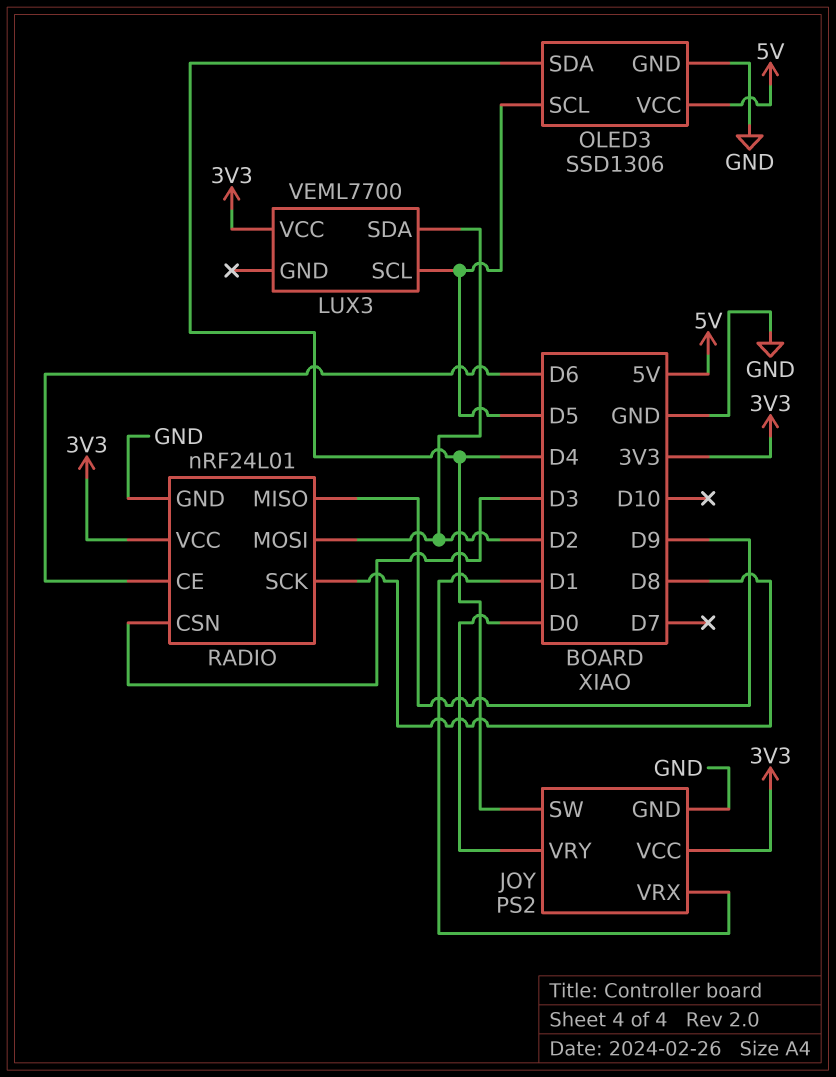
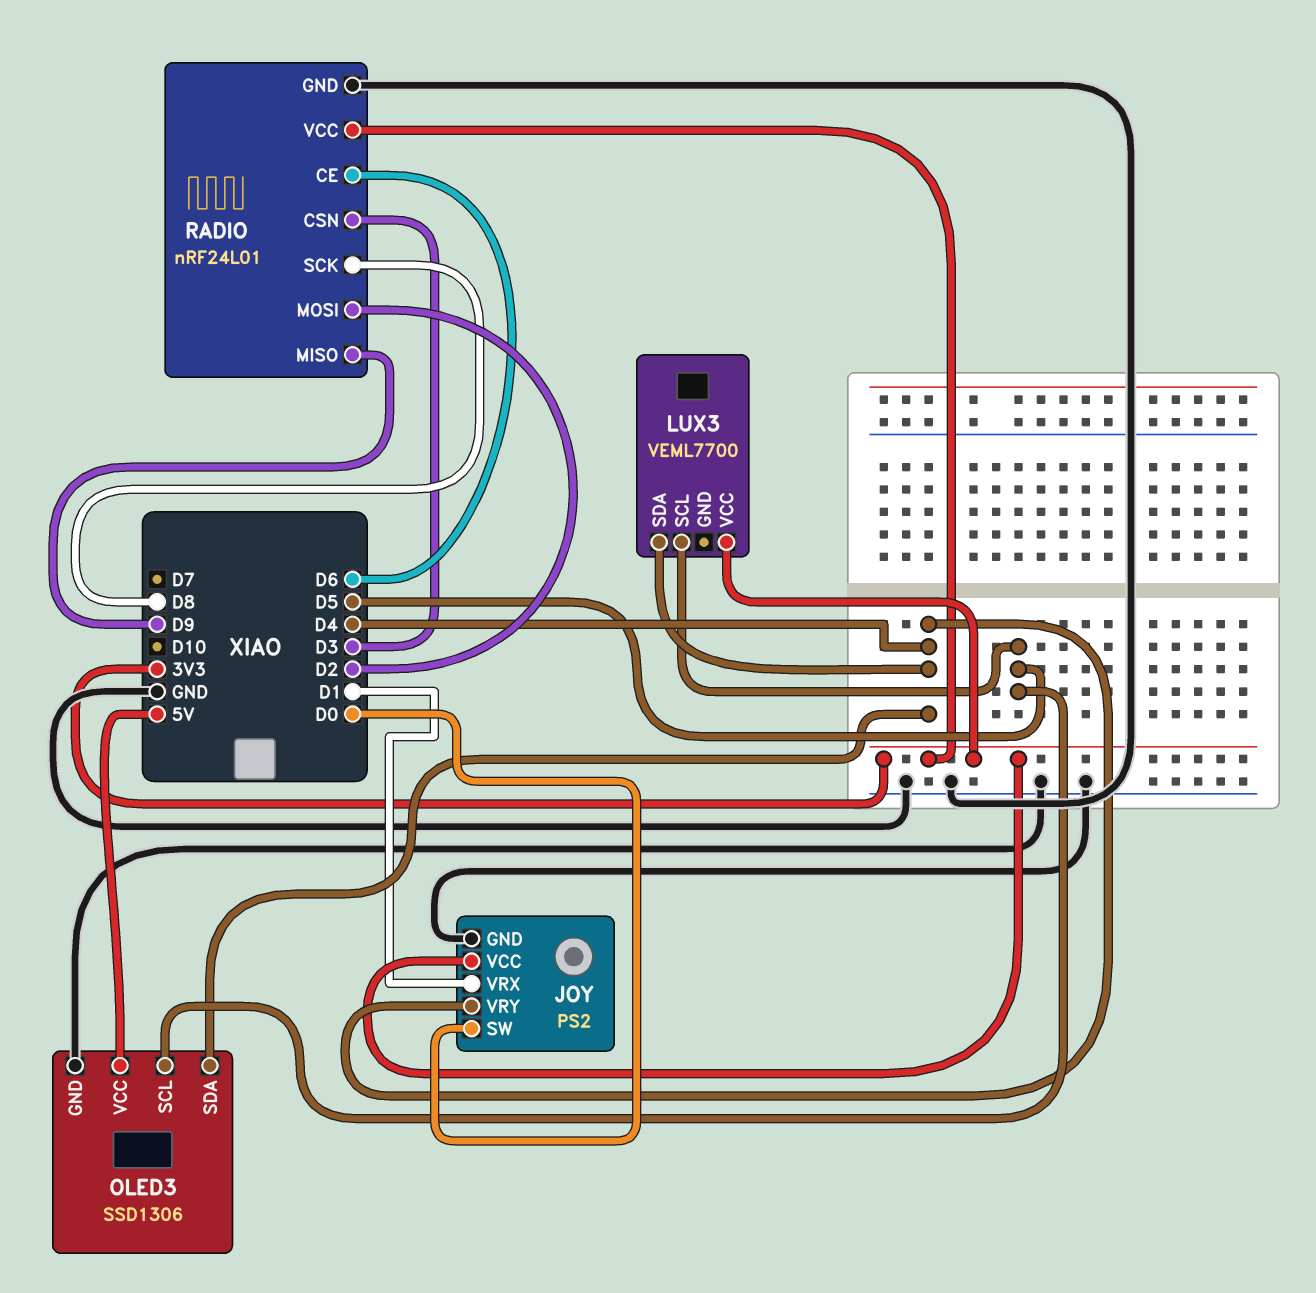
JOY pin SW: D4 -> D0
JOY pin VRY: D0 -> D4
LUX3 pin SDA: D2 -> D4

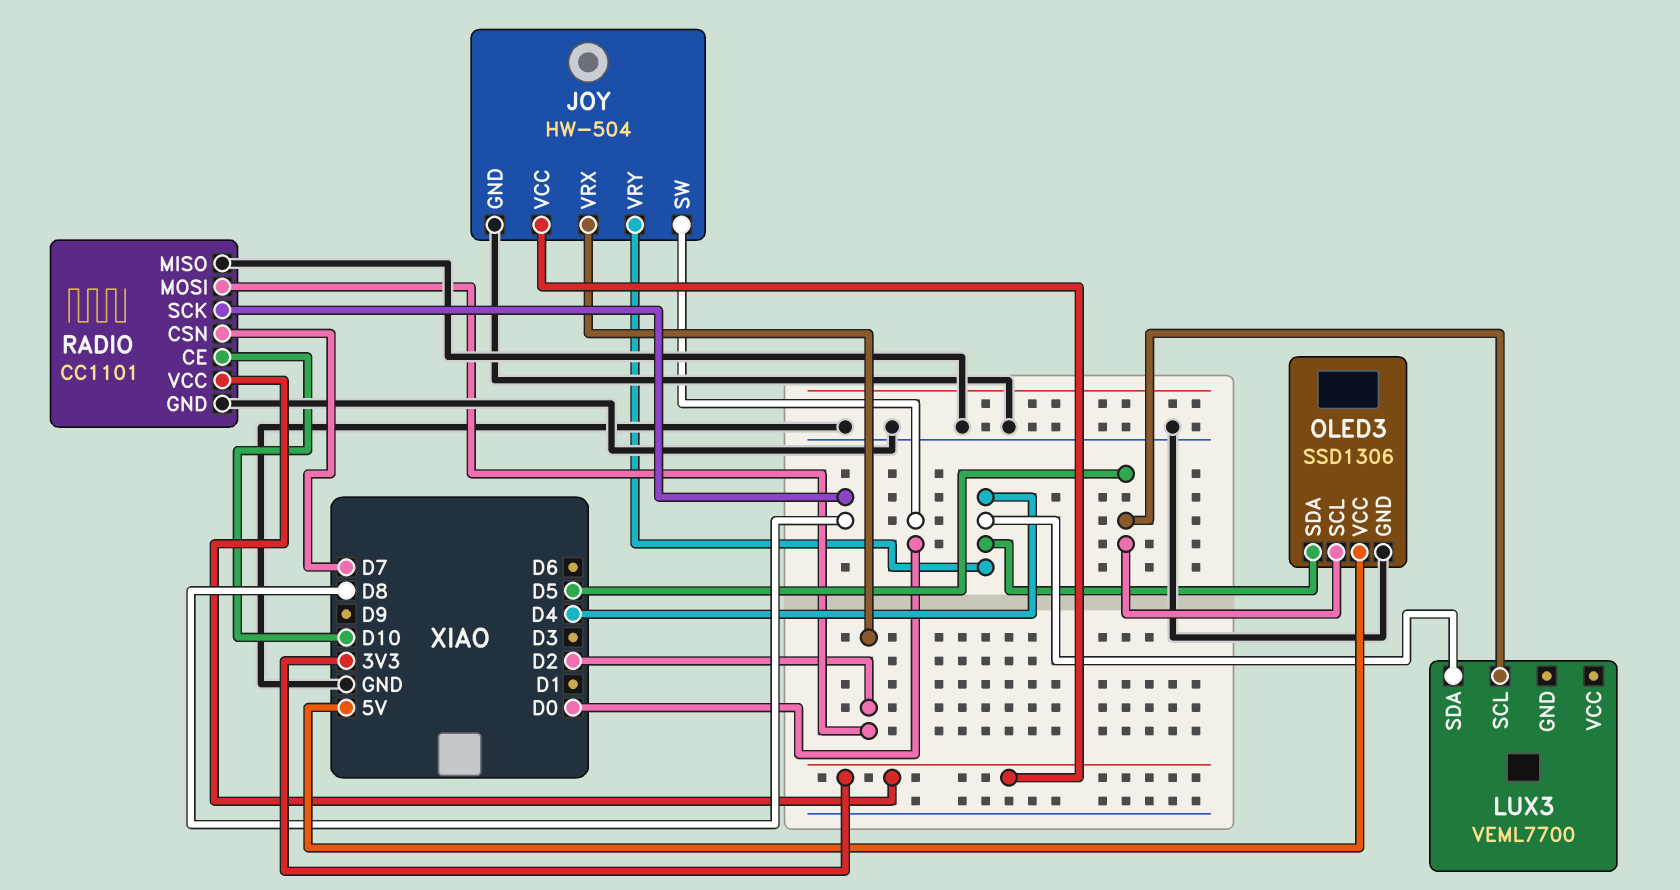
JOY: PS2 -> HW-504
JOY pin VRX: D1 -> D2
LUX3 pin VCC: 3V3 -> none
RADIO: nRF24L01 -> CC1101
RADIO pin CE: D6 -> D10
RADIO pin CSN: D3 -> D7
RADIO pin MISO: D9 -> GND

